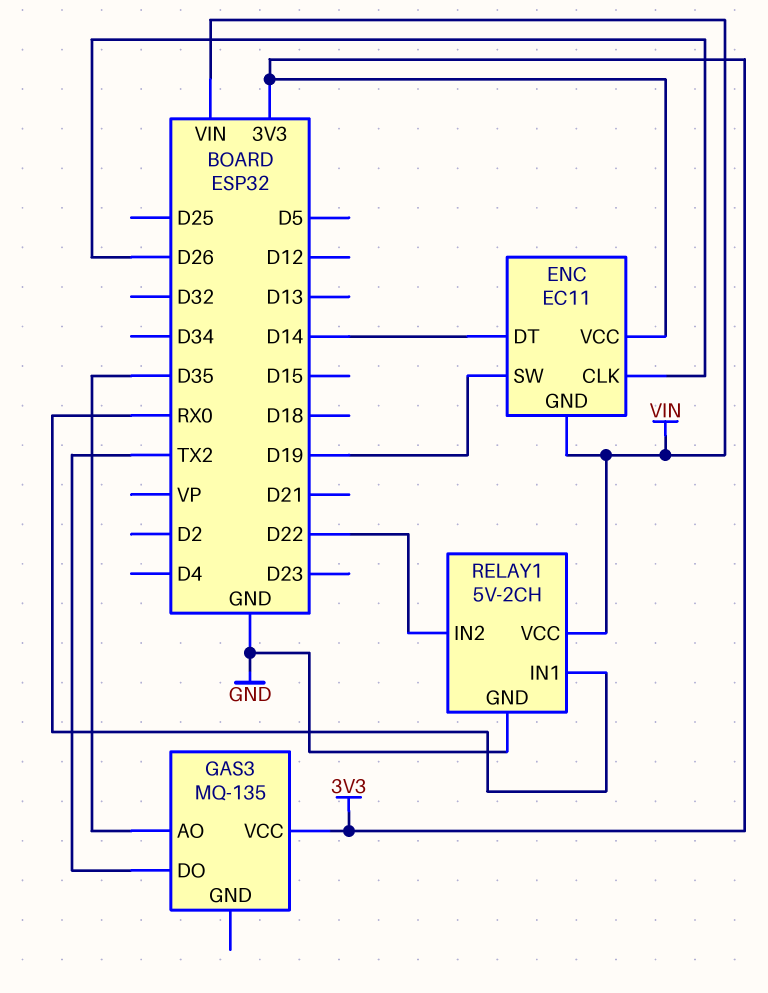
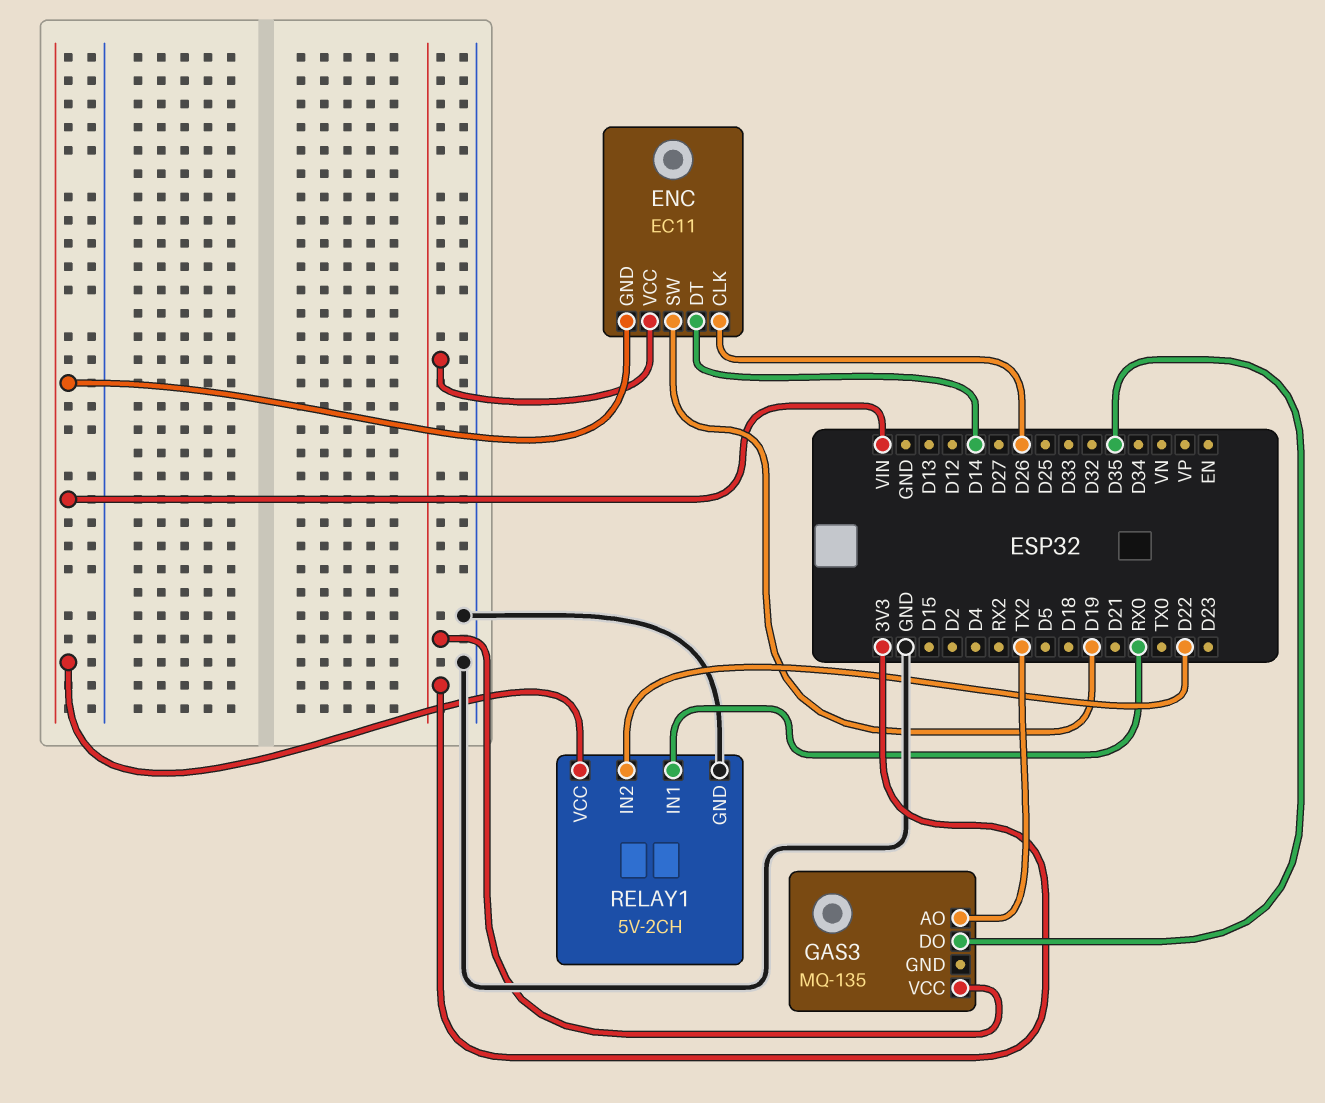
GAS3 pin AO: D35 -> TX2
GAS3 pin DO: TX2 -> D35

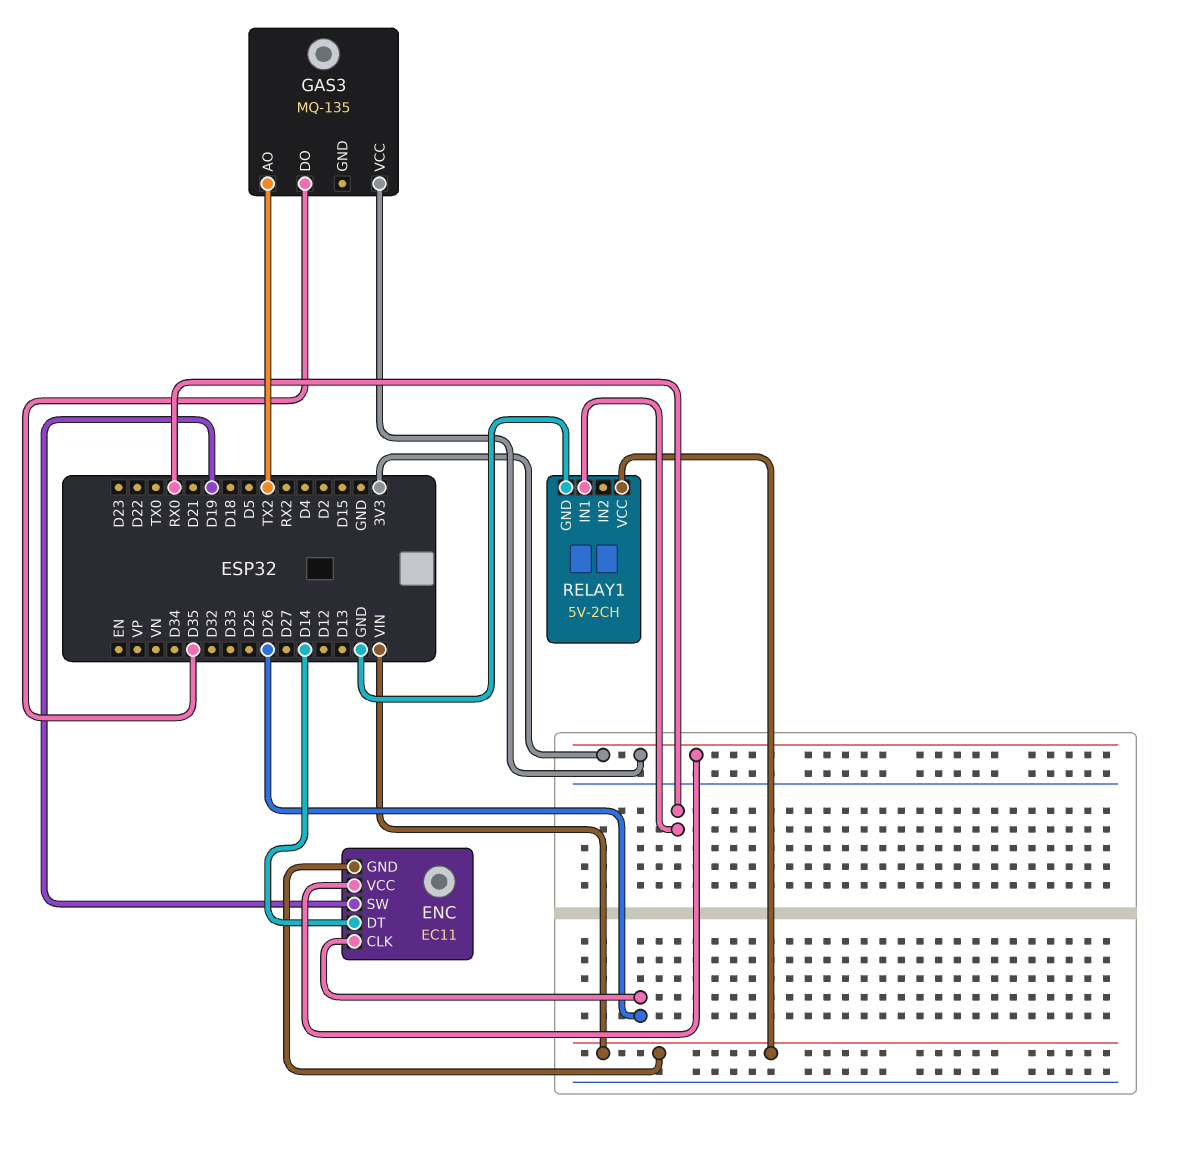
RELAY1 pin IN2: D22 -> none

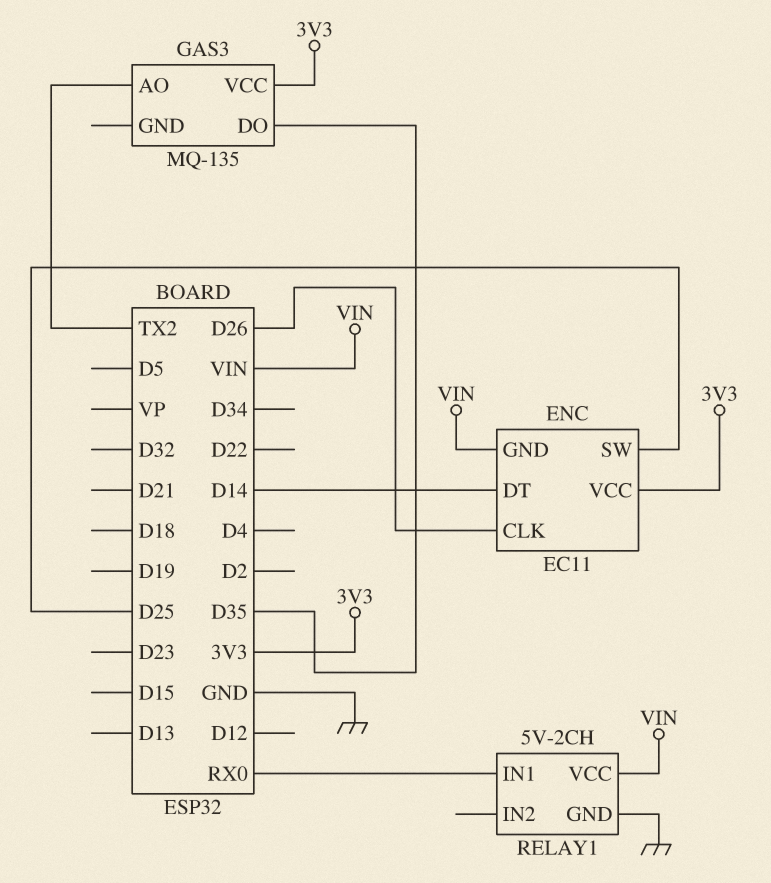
ENC pin SW: D19 -> D25

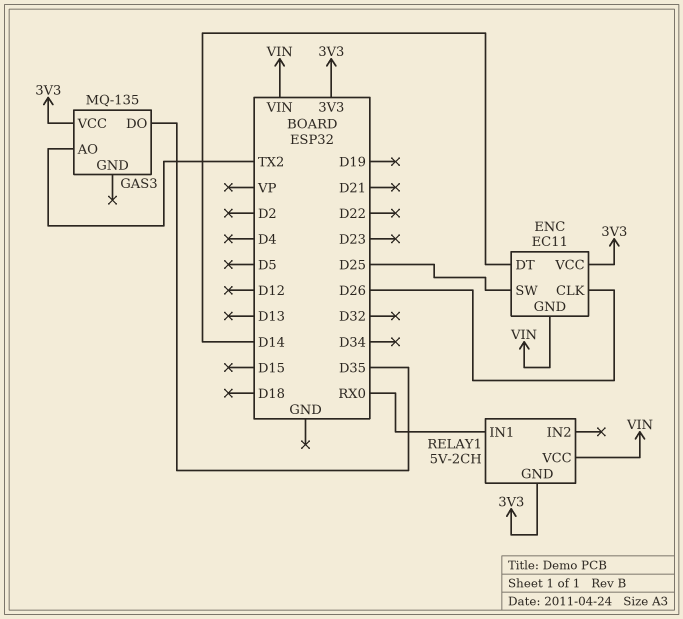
RELAY1 pin GND: GND -> 3V3

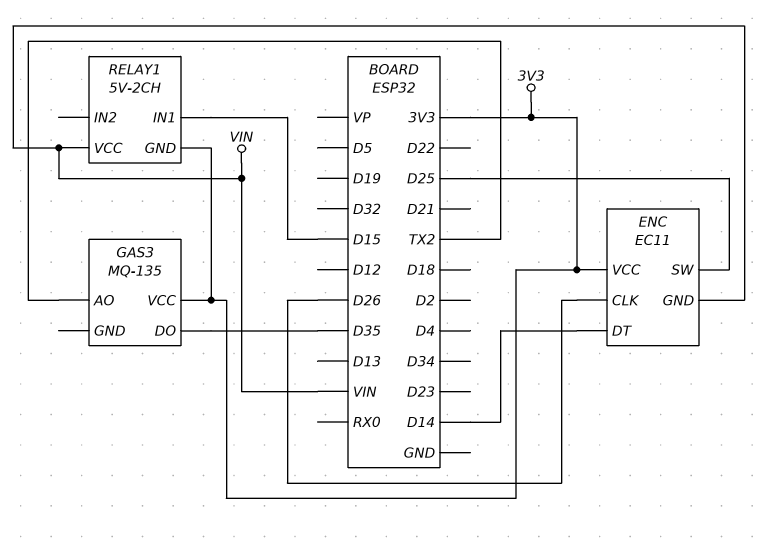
RELAY1 pin IN1: RX0 -> D15

